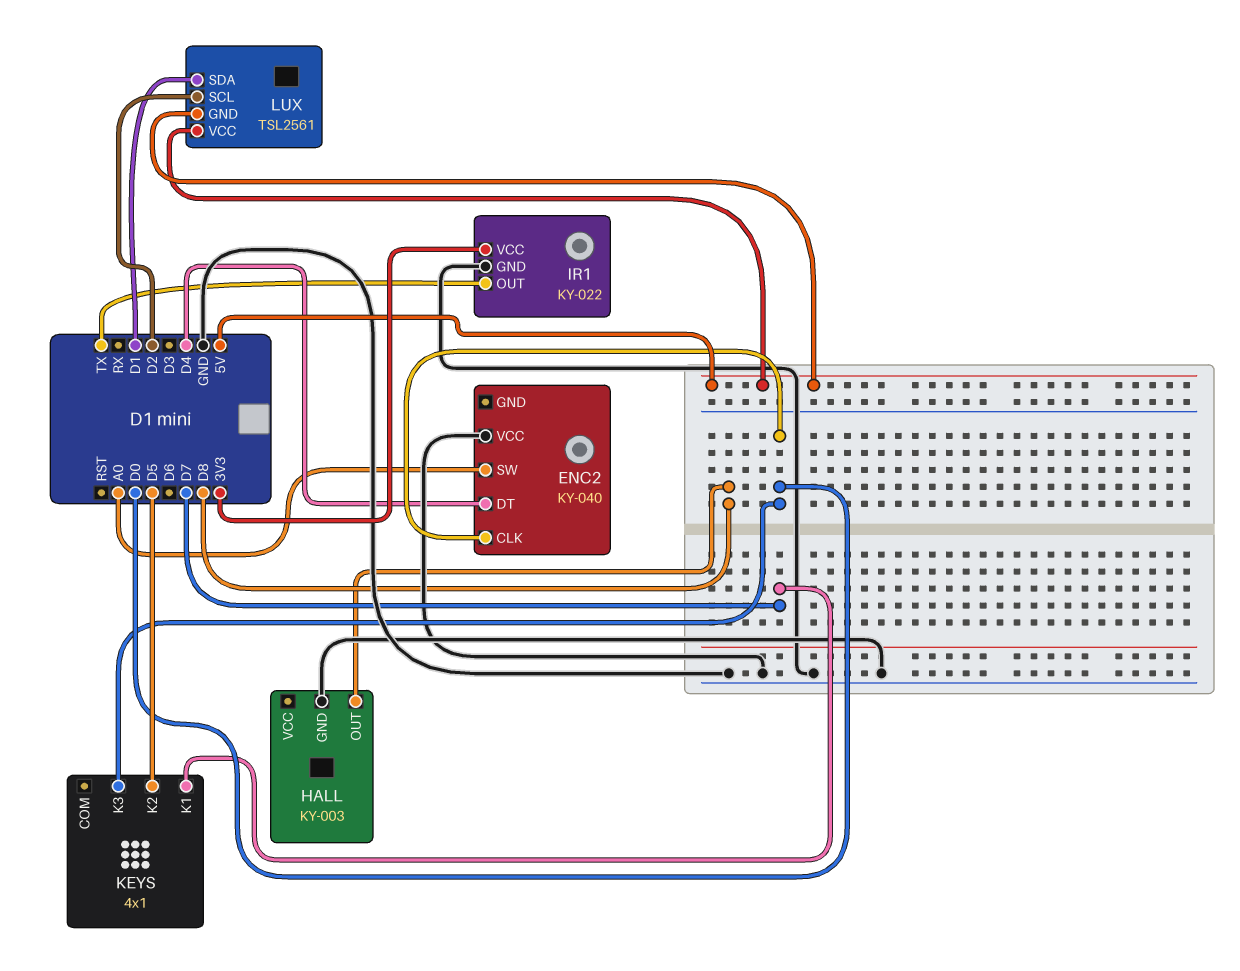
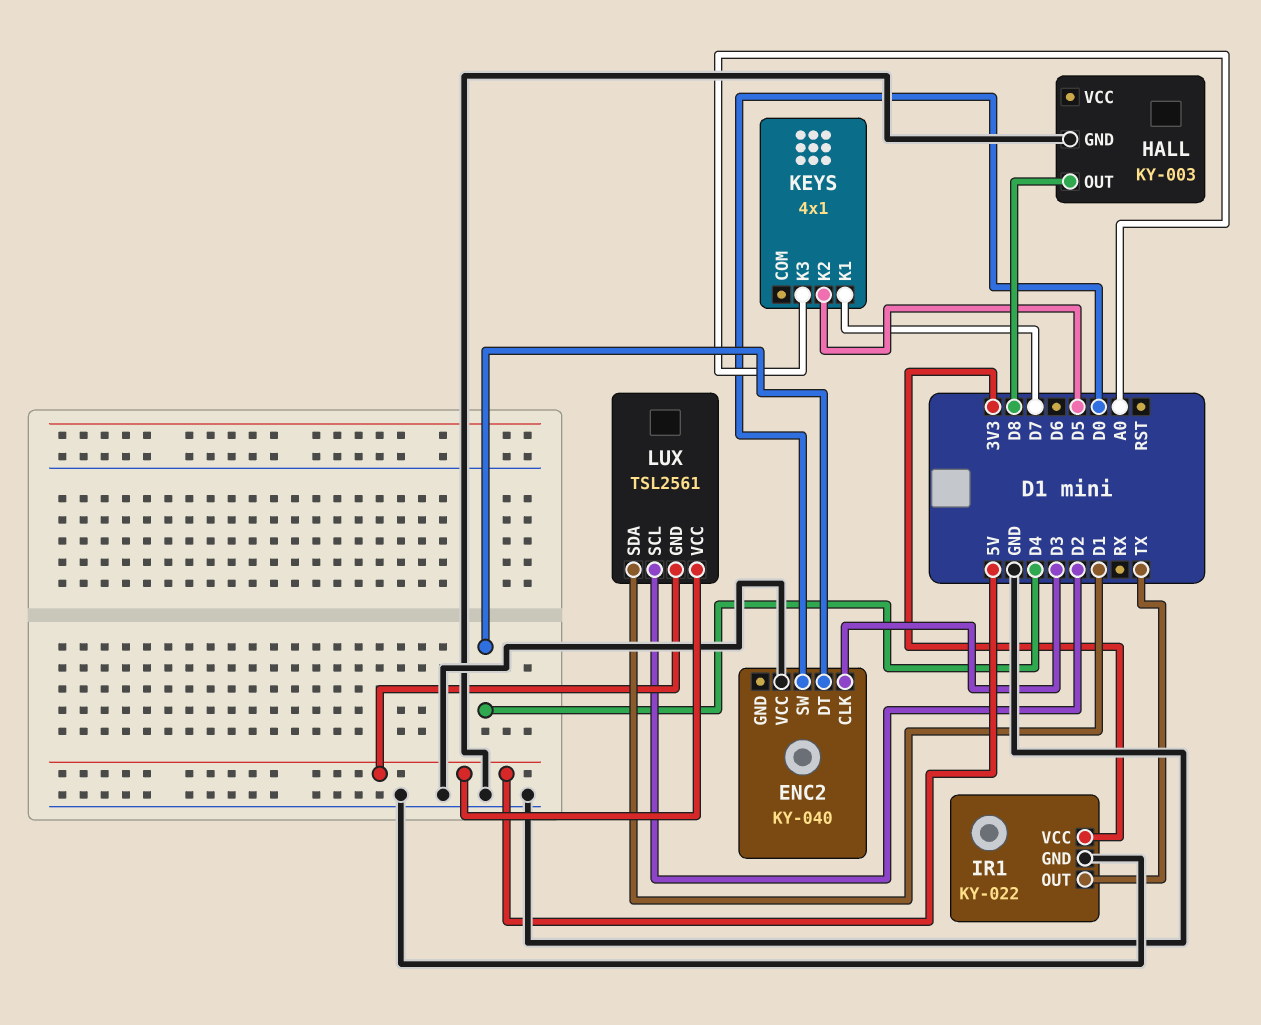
ENC2 pin CLK: D0 -> D3
ENC2 pin SW: A0 -> D0
KEYS pin K3: D0 -> A0

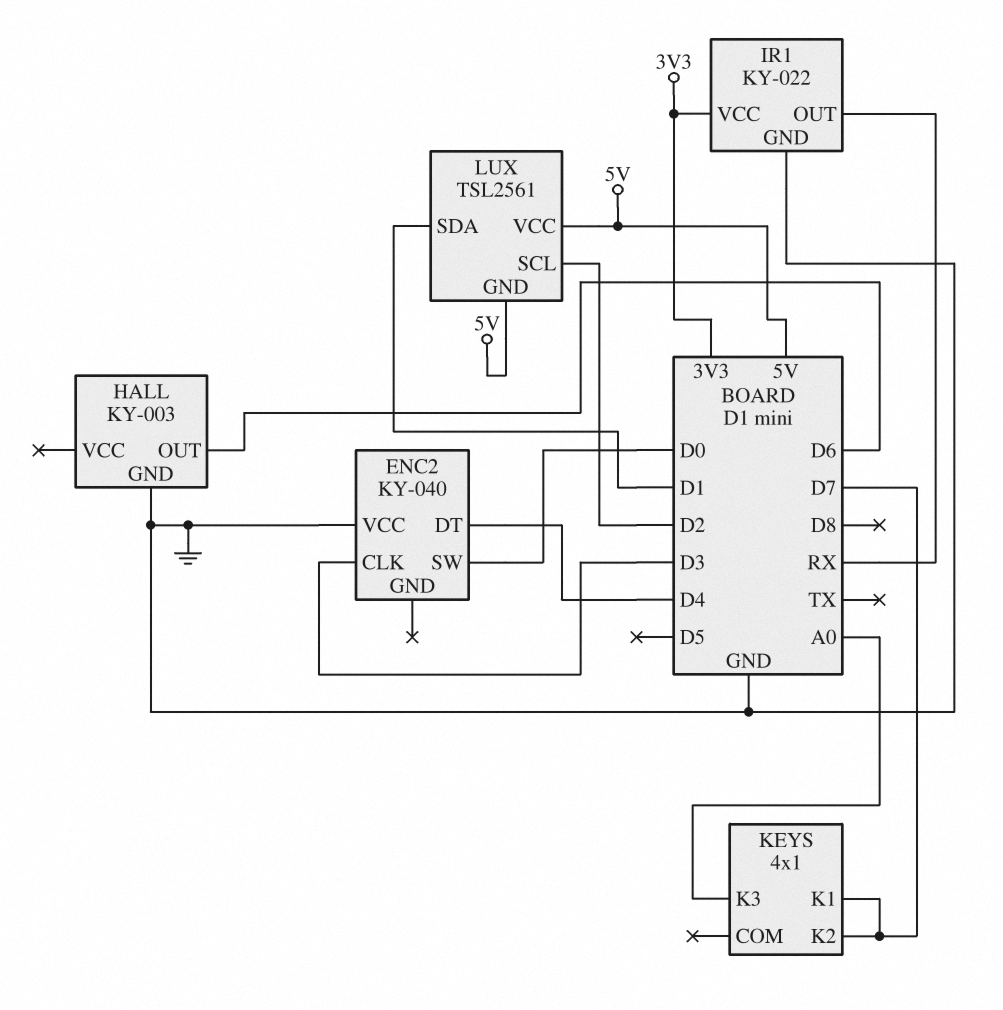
HALL pin OUT: D8 -> D6
IR1 pin OUT: TX -> RX
KEYS pin K2: D5 -> D7

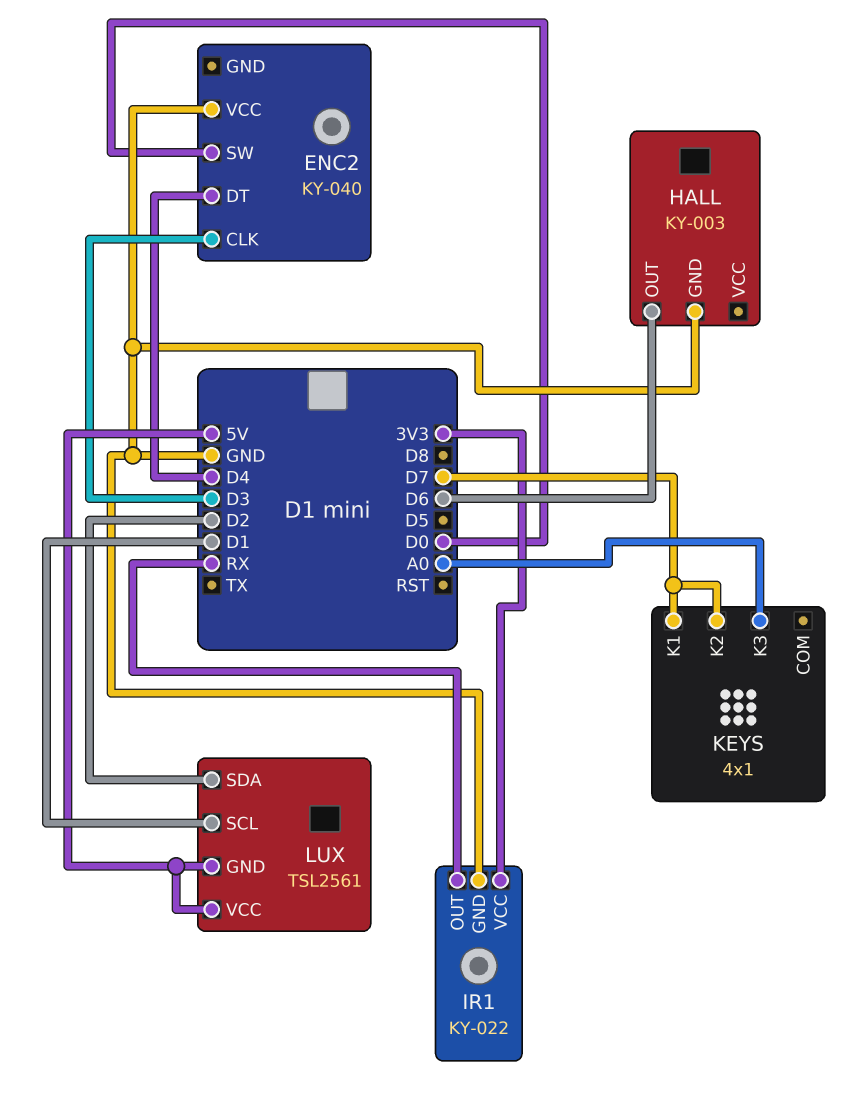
LUX pin SCL: D2 -> D1
LUX pin SDA: D1 -> D2

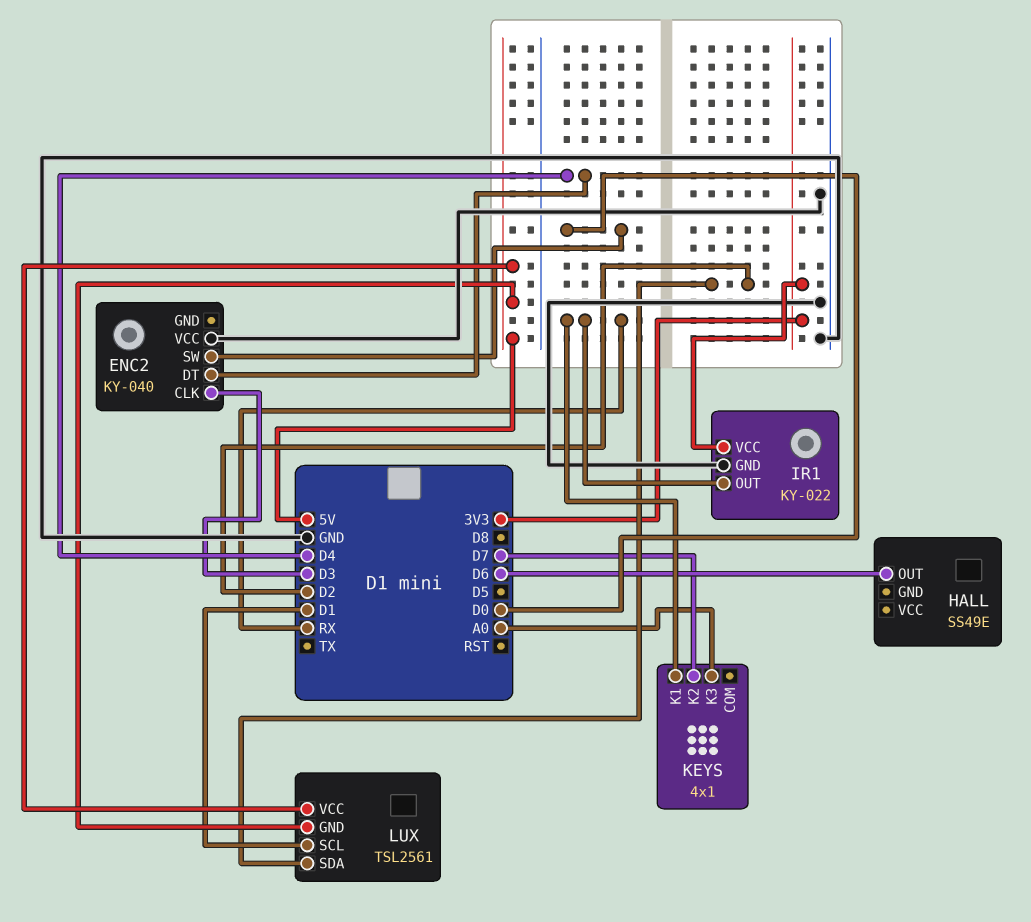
HALL: KY-003 -> SS49E
HALL pin GND: GND -> none
KEYS pin K1: D7 -> RX

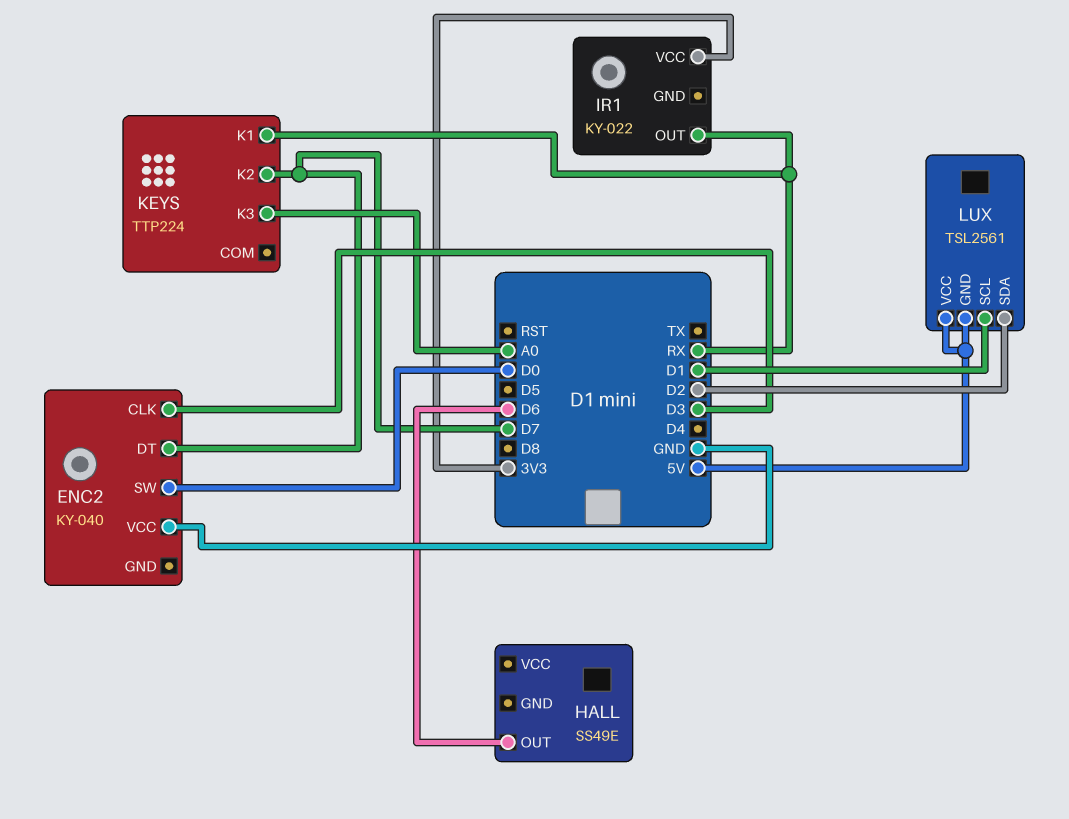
ENC2 pin DT: D4 -> D7
IR1 pin GND: GND -> none
KEYS: 4x1 -> TTP224

